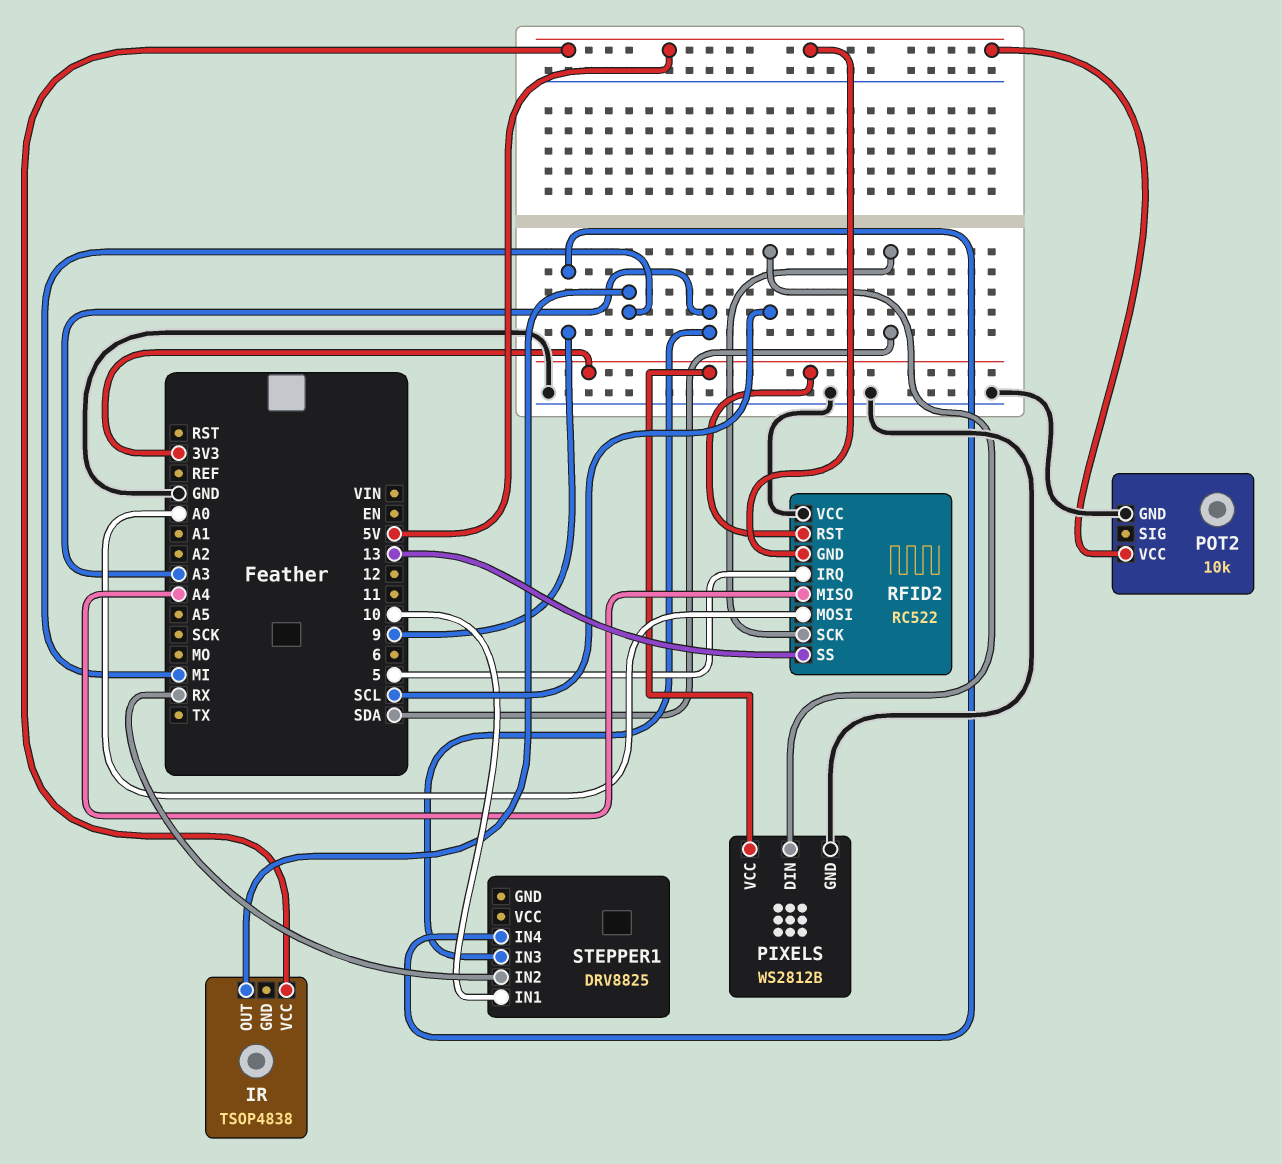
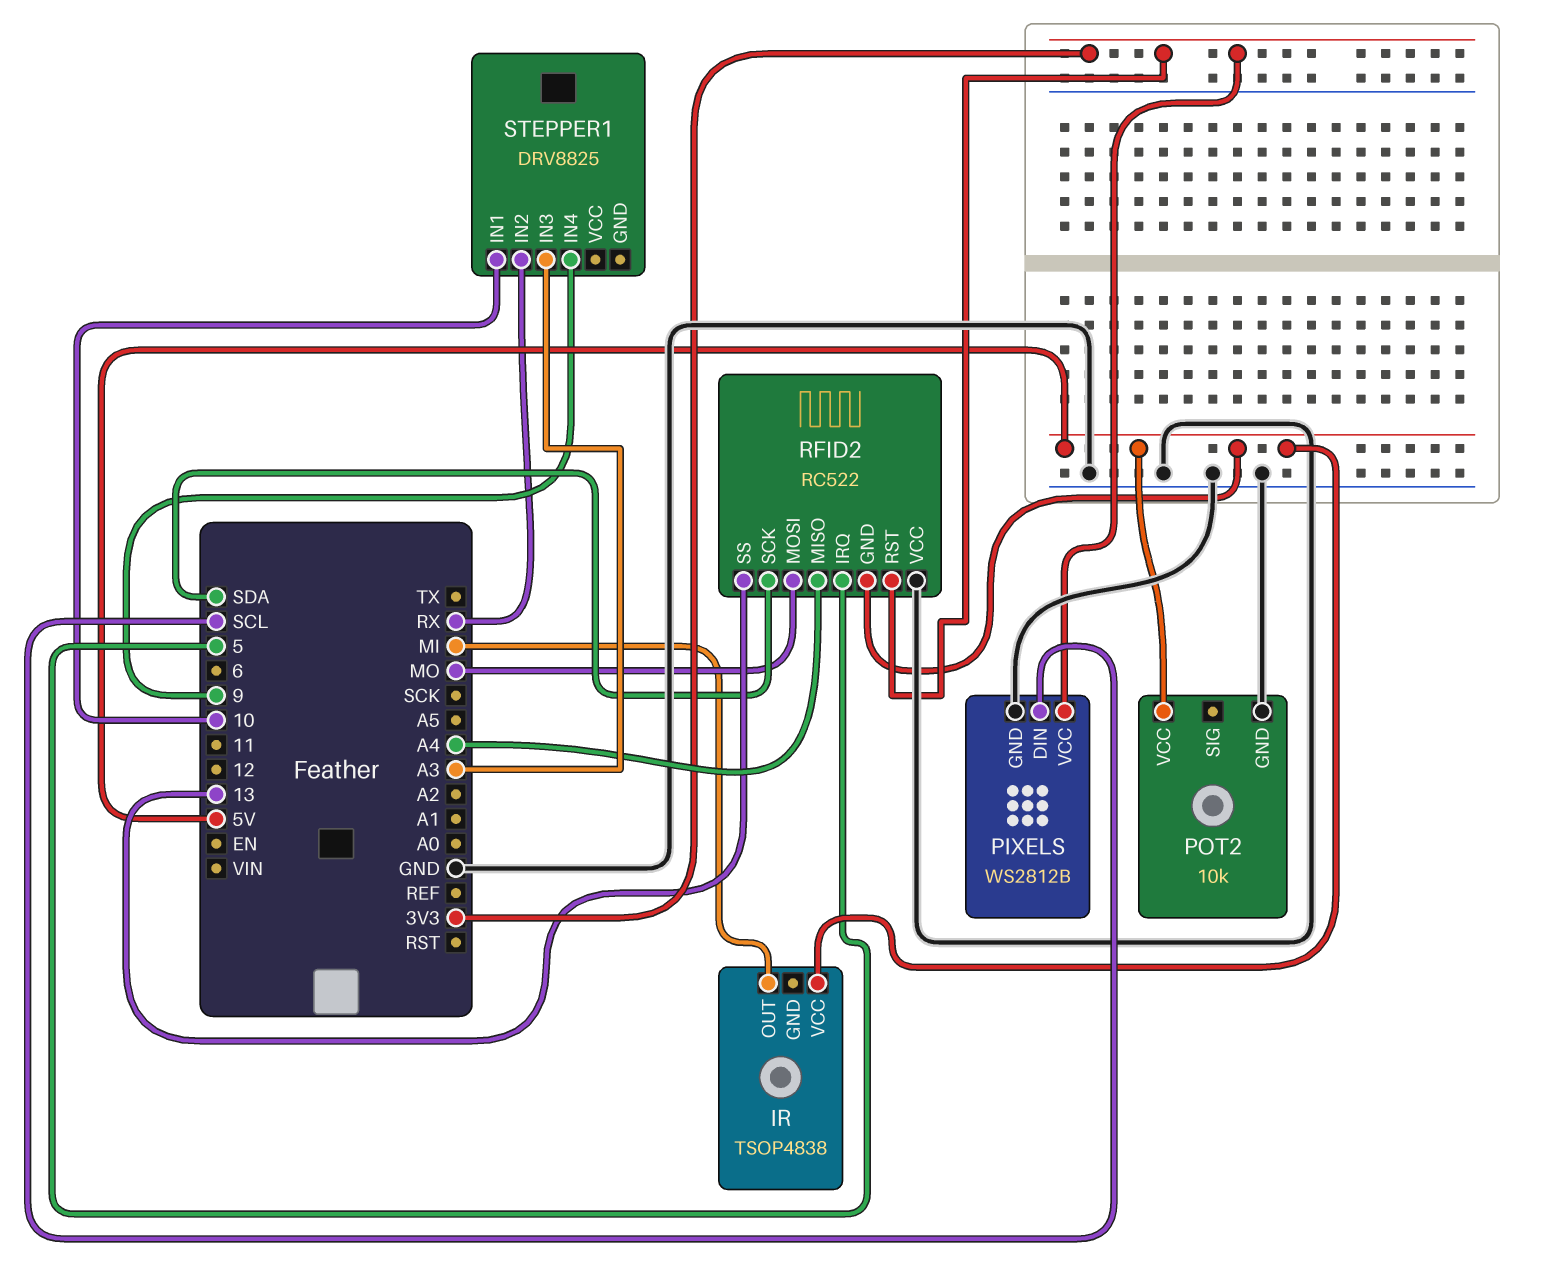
RFID2 pin MOSI: A0 -> MO

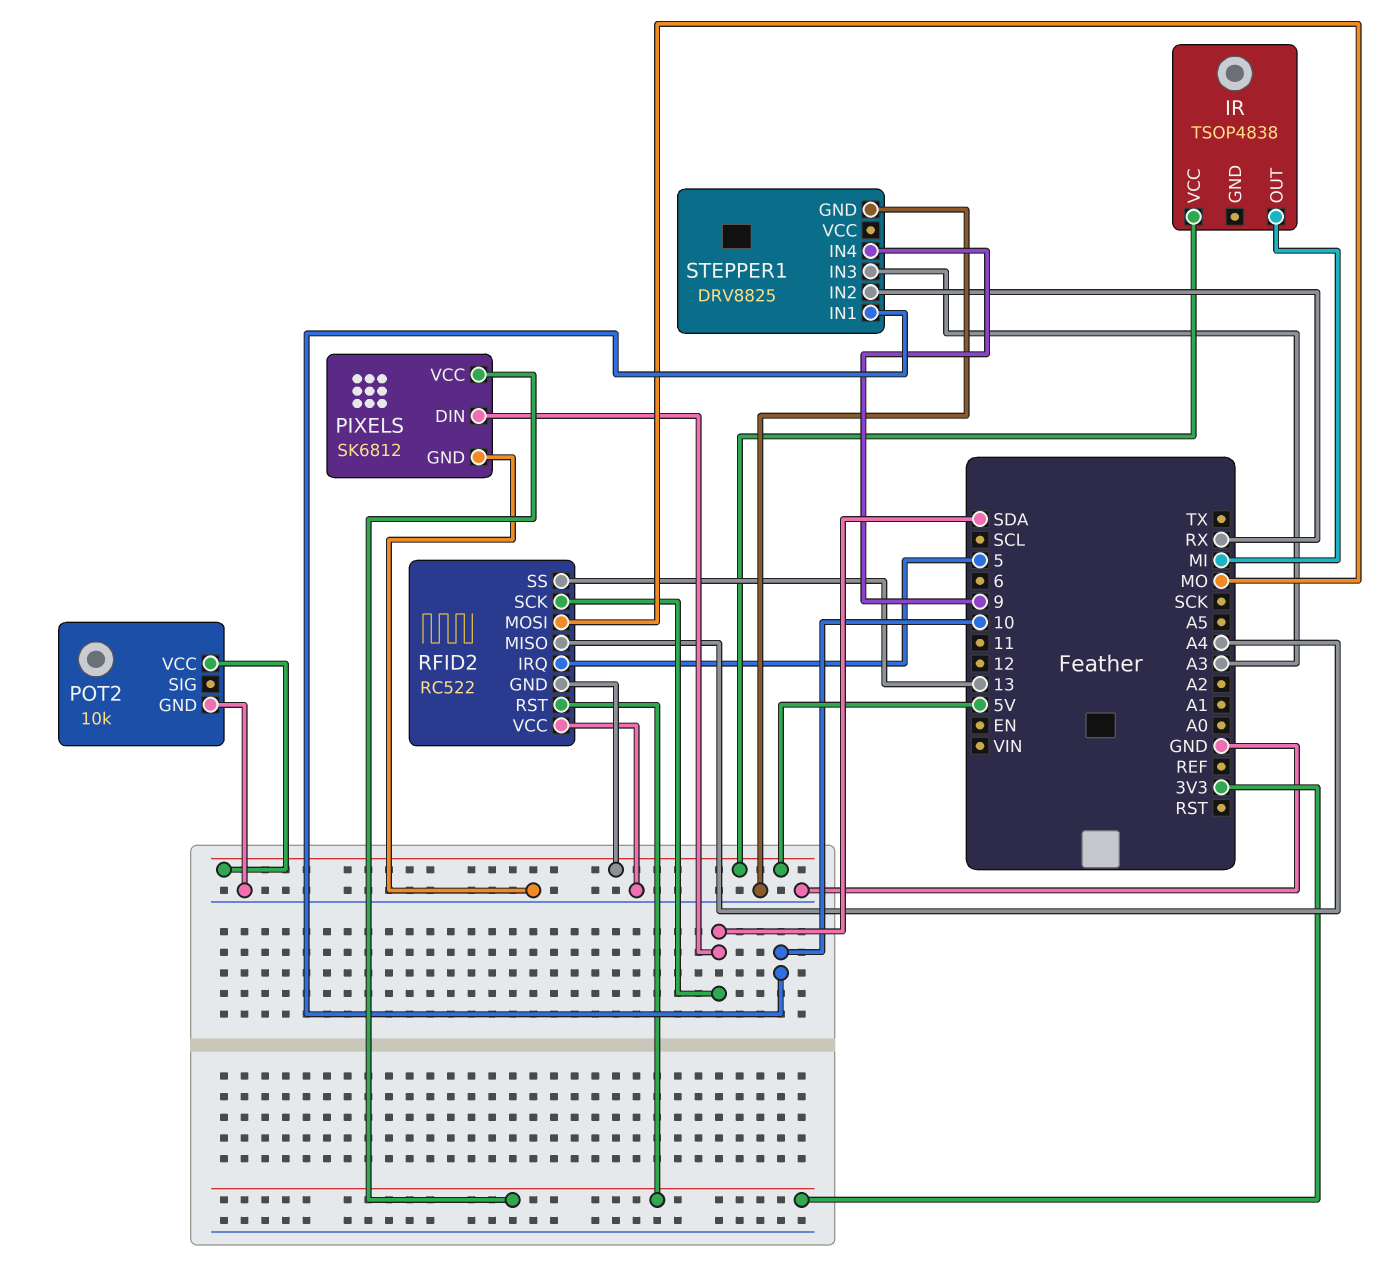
PIXELS: WS2812B -> SK6812
PIXELS pin DIN: SCL -> SDA
STEPPER1 pin GND: none -> GND

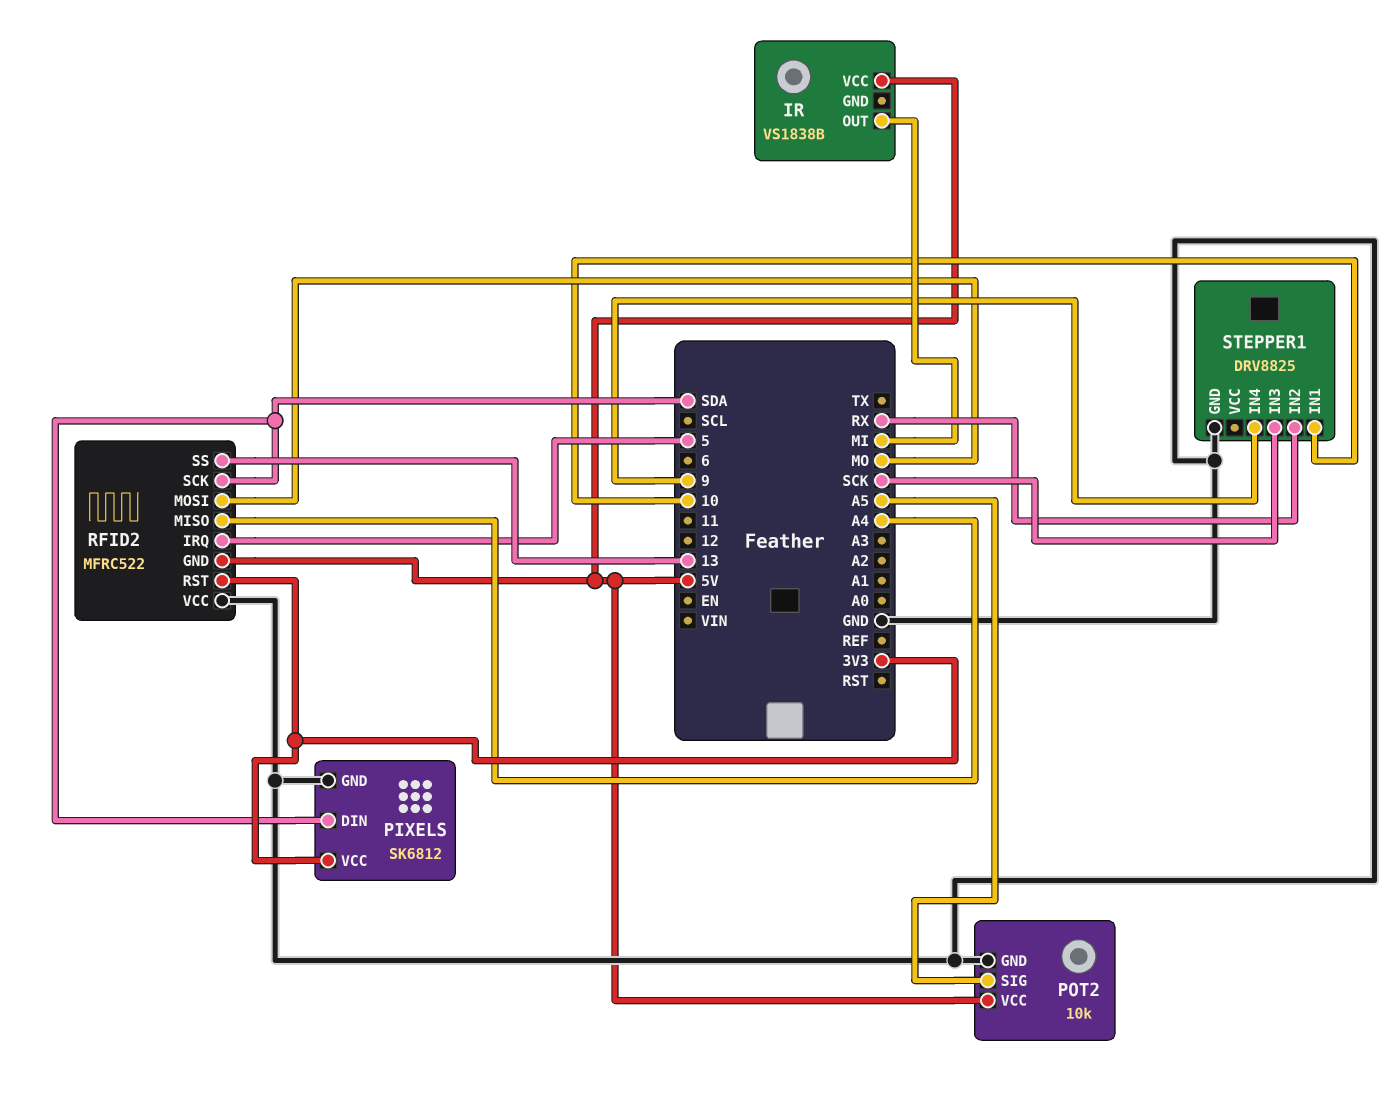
IR: TSOP4838 -> VS1838B
POT2 pin SIG: none -> A5
RFID2: RC522 -> MFRC522
STEPPER1 pin IN3: A3 -> SCK

